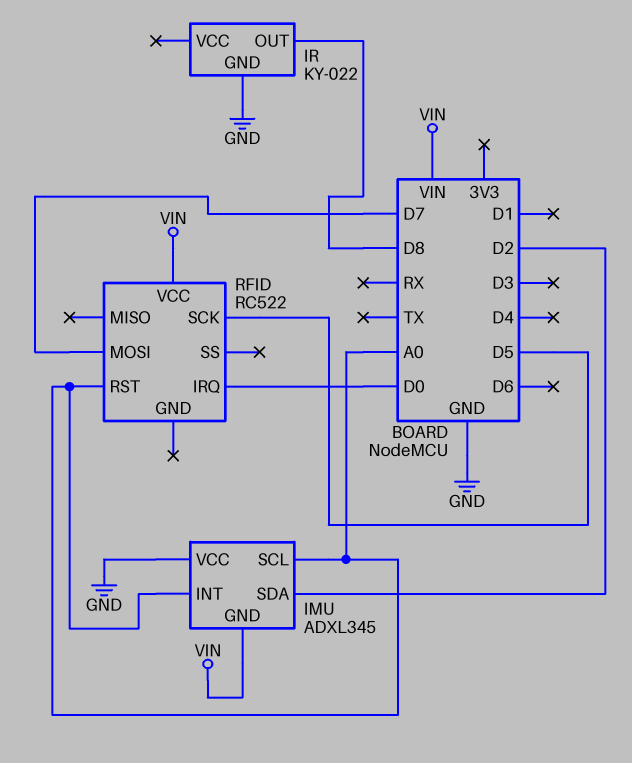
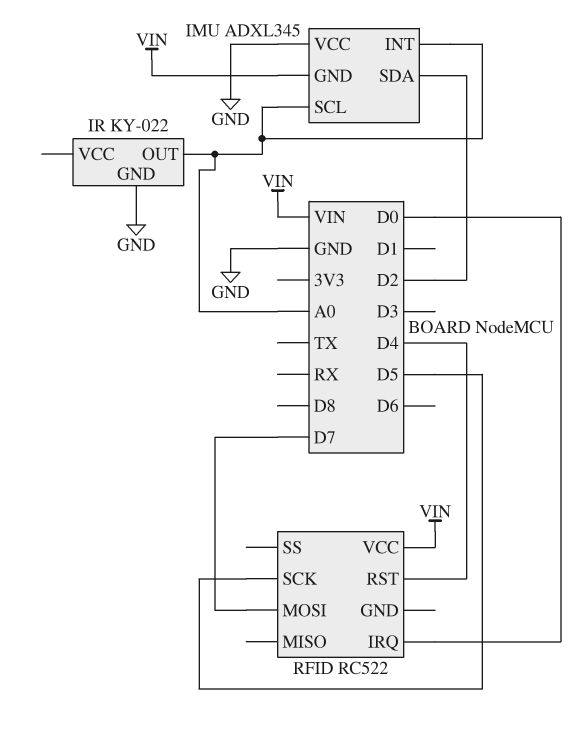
IR pin OUT: D8 -> A0
RFID pin RST: A0 -> D4

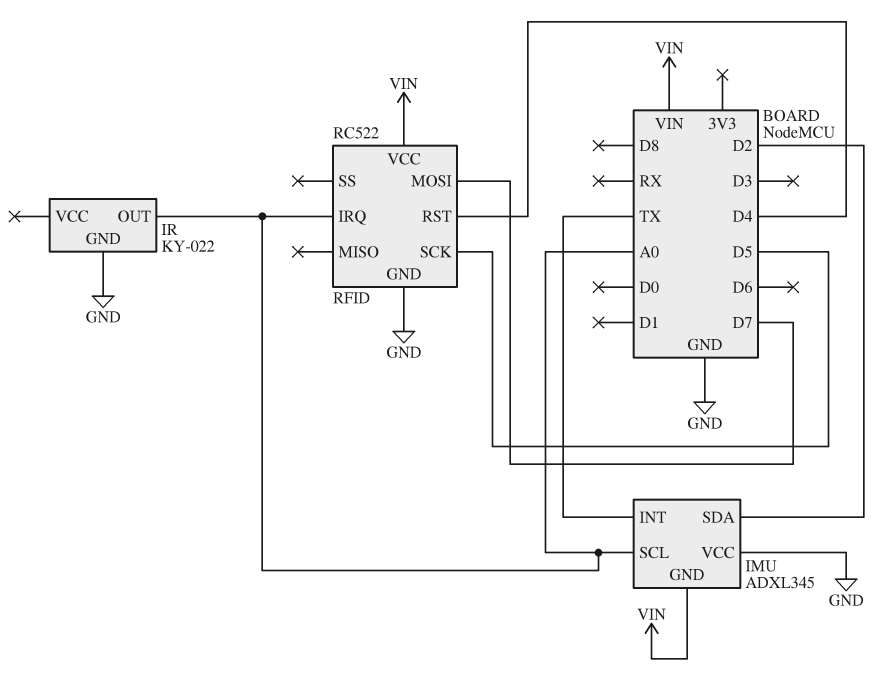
IMU pin INT: A0 -> TX
RFID pin GND: none -> GND
RFID pin IRQ: D0 -> A0

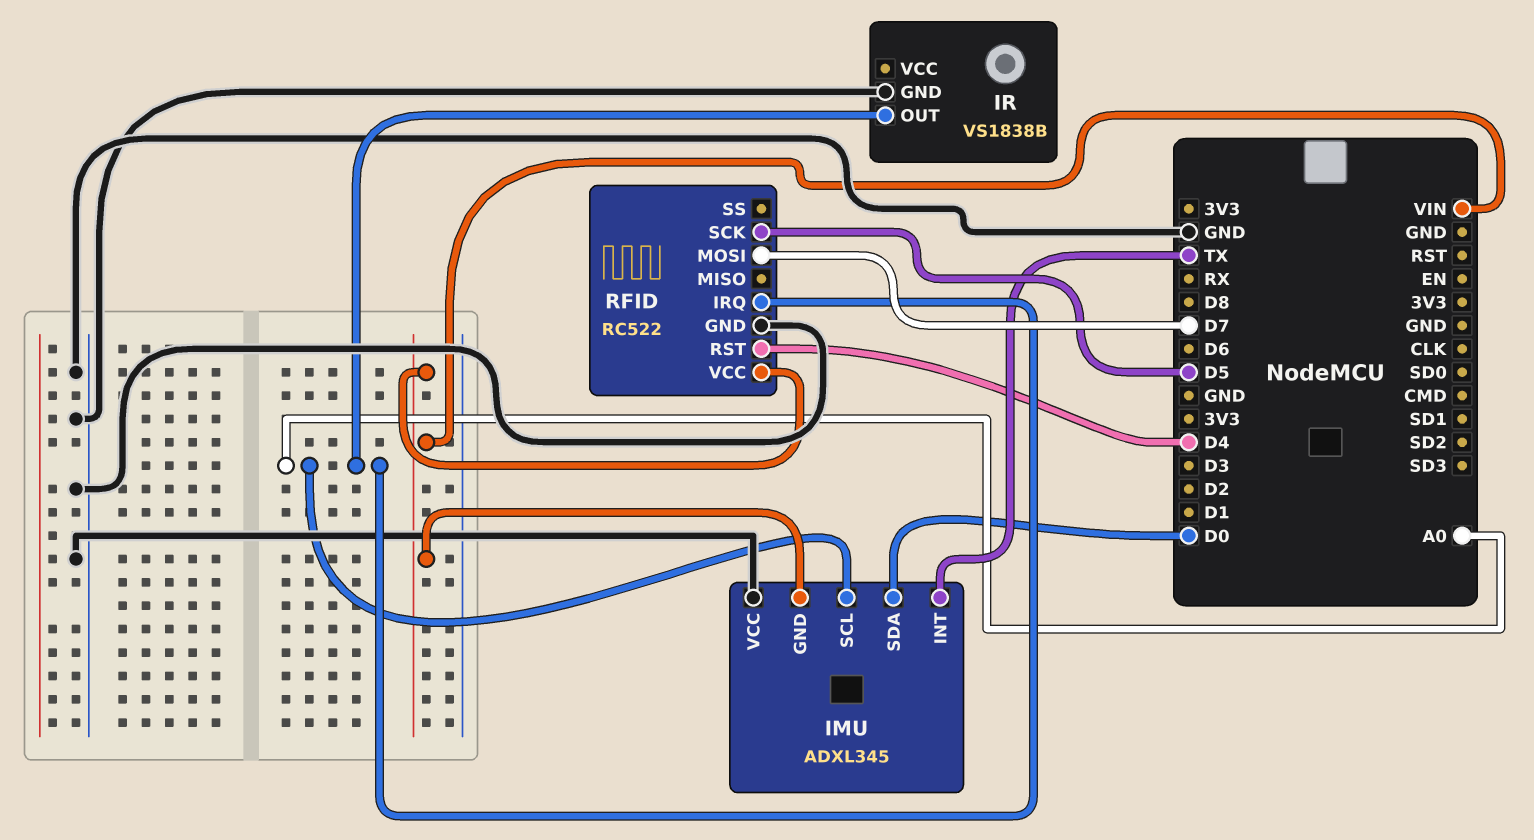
IMU pin SDA: D2 -> D0
IR: KY-022 -> VS1838B

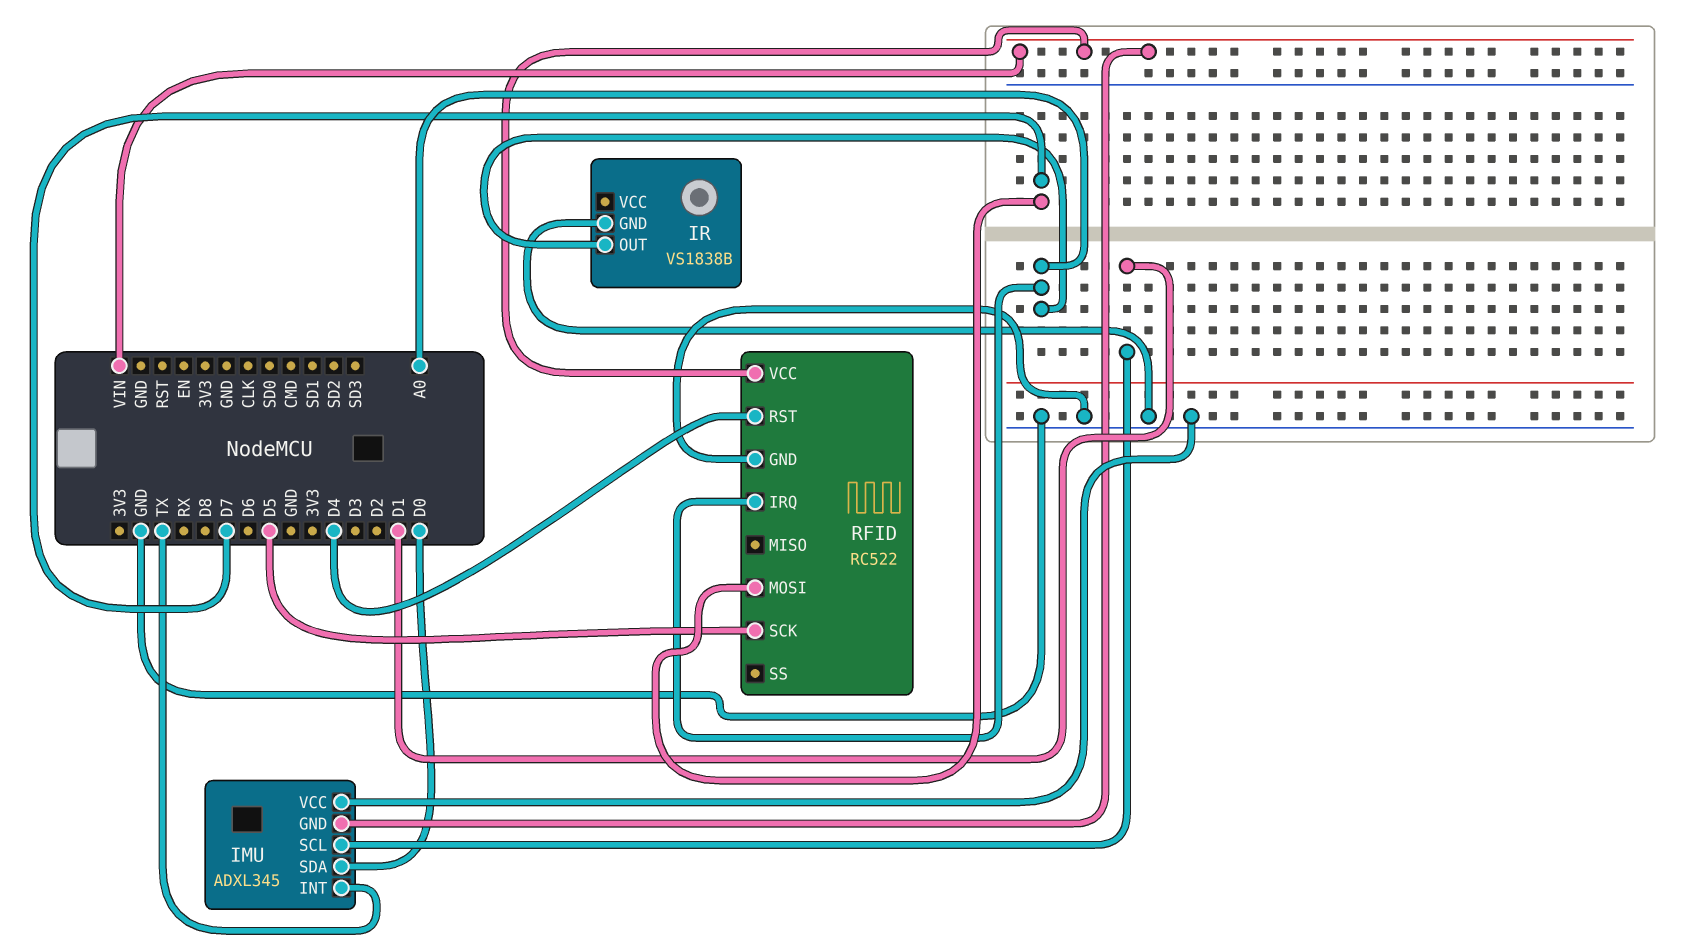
IMU pin SCL: A0 -> D1

